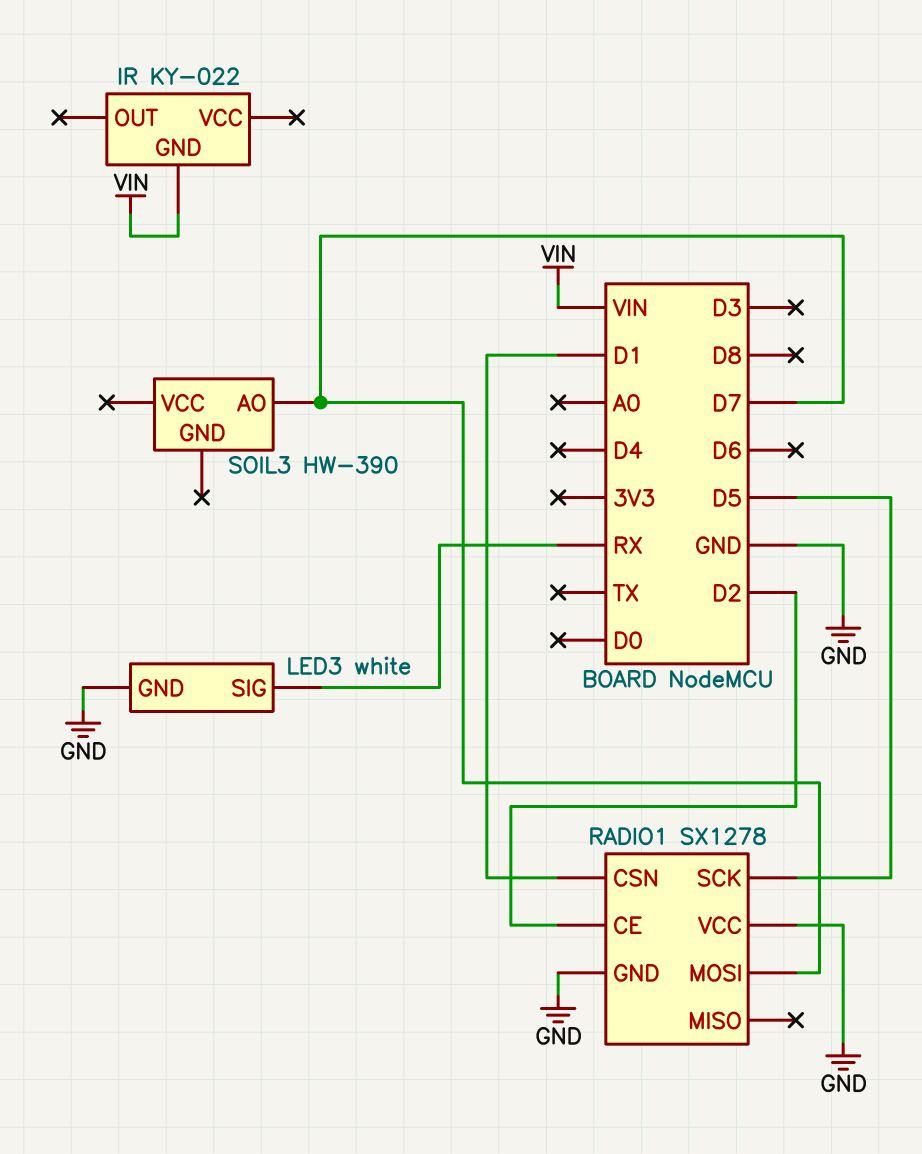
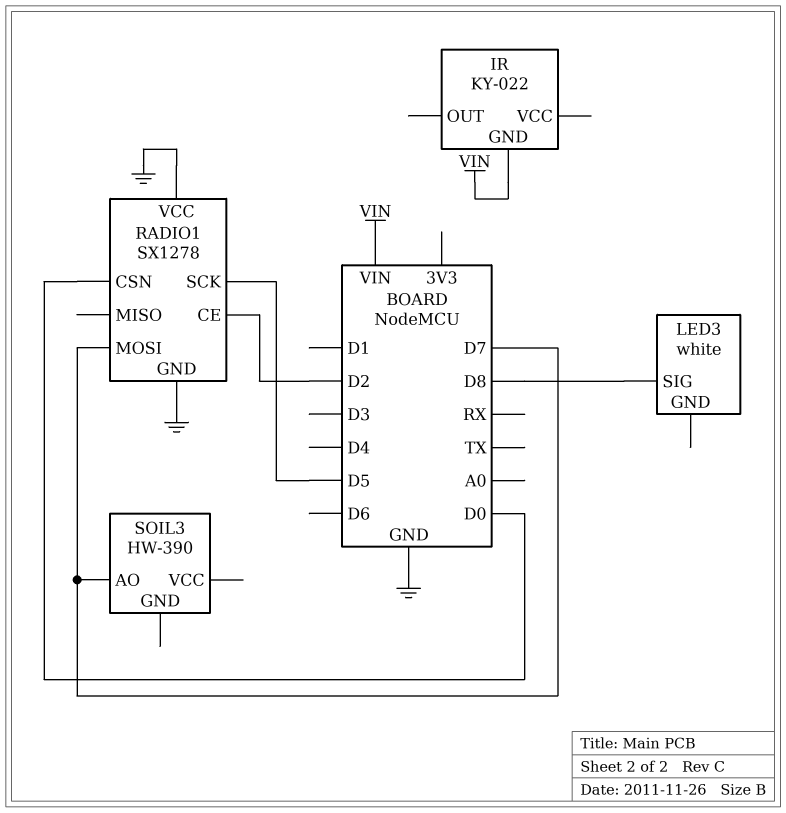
LED3 pin GND: GND -> none
LED3 pin SIG: RX -> D8
RADIO1 pin CSN: D1 -> D0

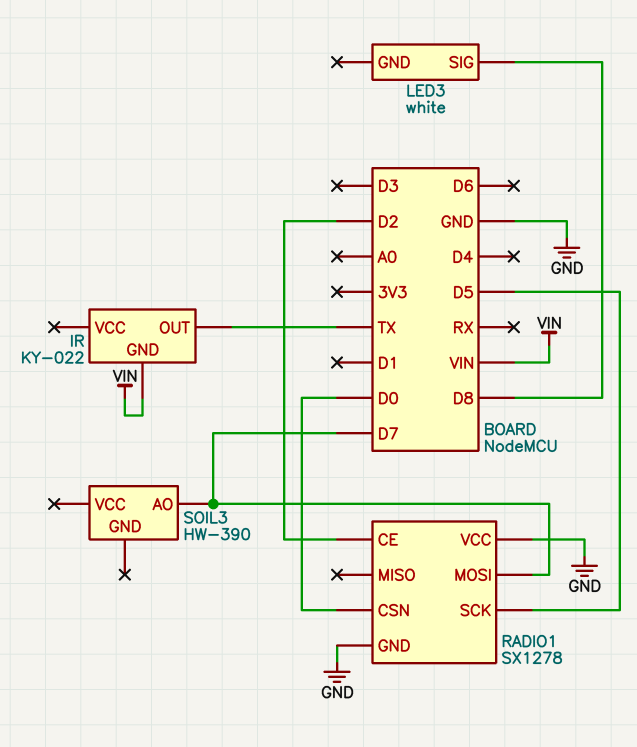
IR pin OUT: none -> TX

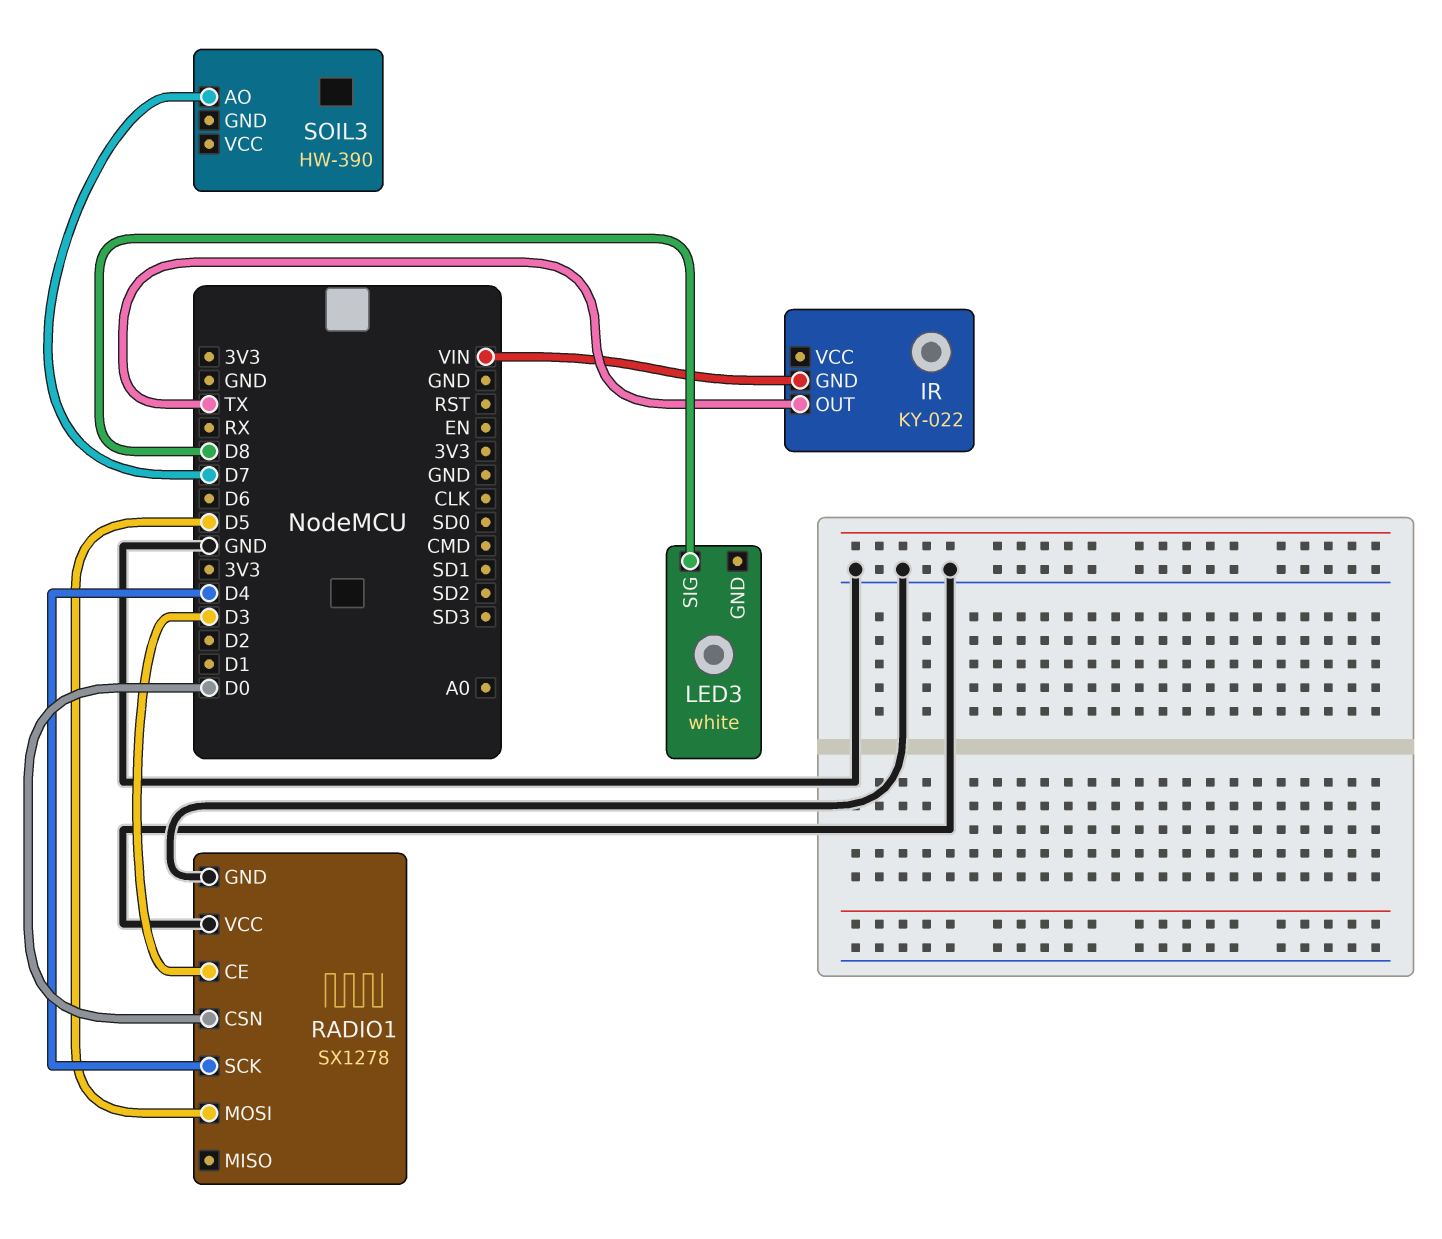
RADIO1 pin CE: D2 -> D3
RADIO1 pin MOSI: D7 -> D5
RADIO1 pin SCK: D5 -> D4

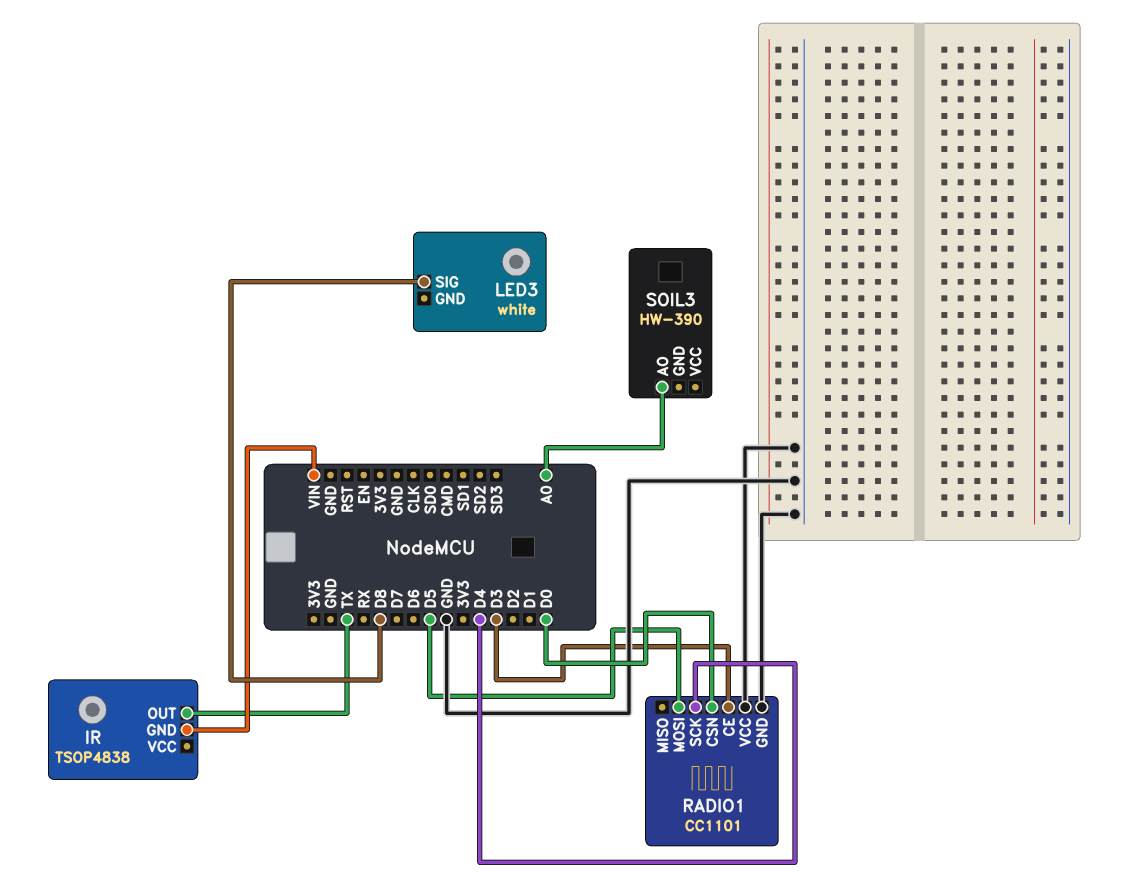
IR: KY-022 -> TSOP4838
RADIO1: SX1278 -> CC1101
SOIL3 pin AO: D7 -> A0

